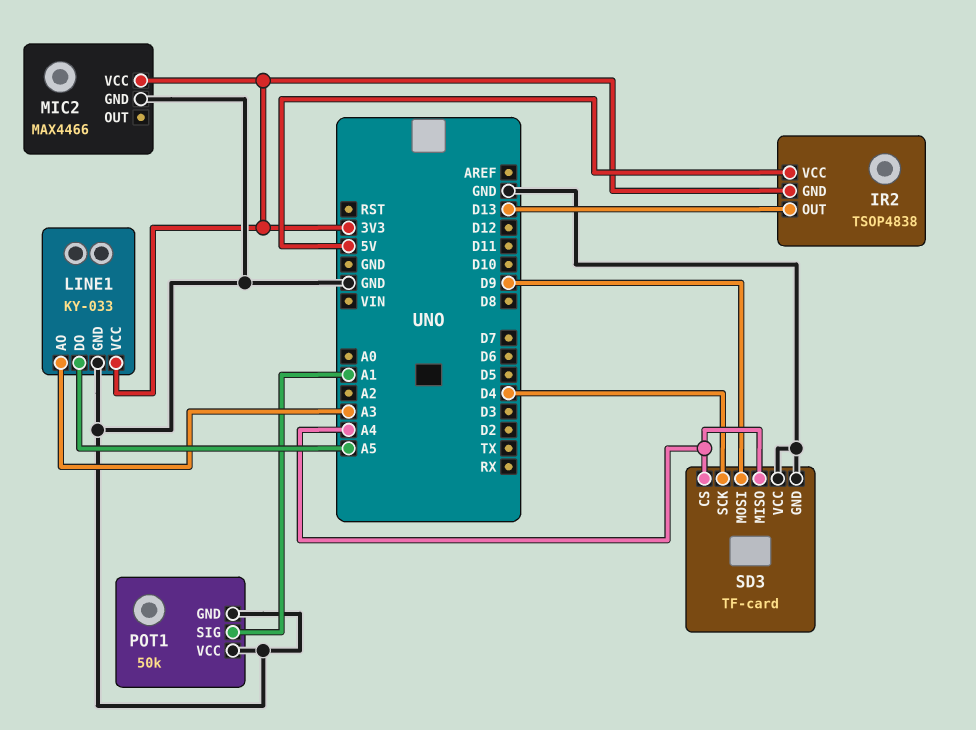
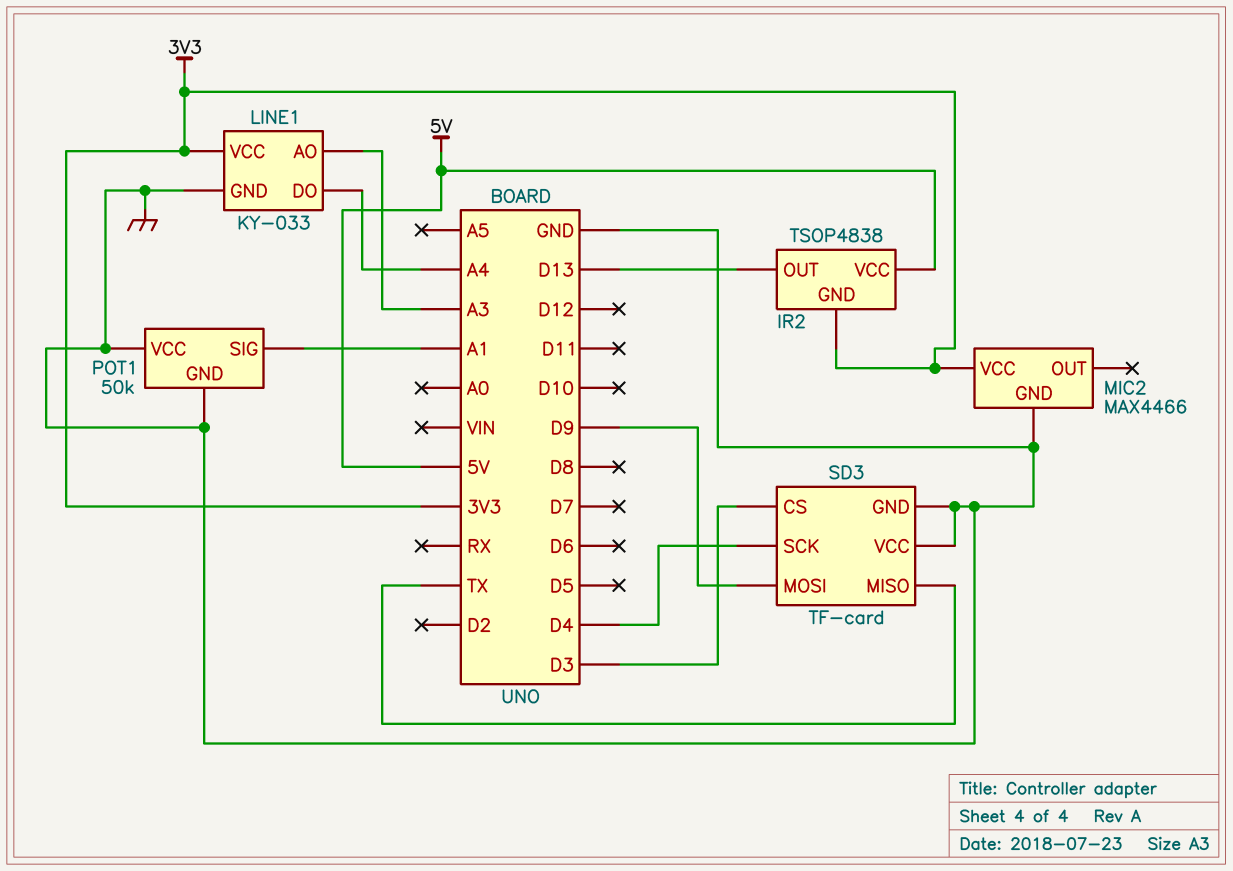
LINE1 pin DO: A5 -> A4
SD3 pin CS: A4 -> D3
SD3 pin MISO: A4 -> TX

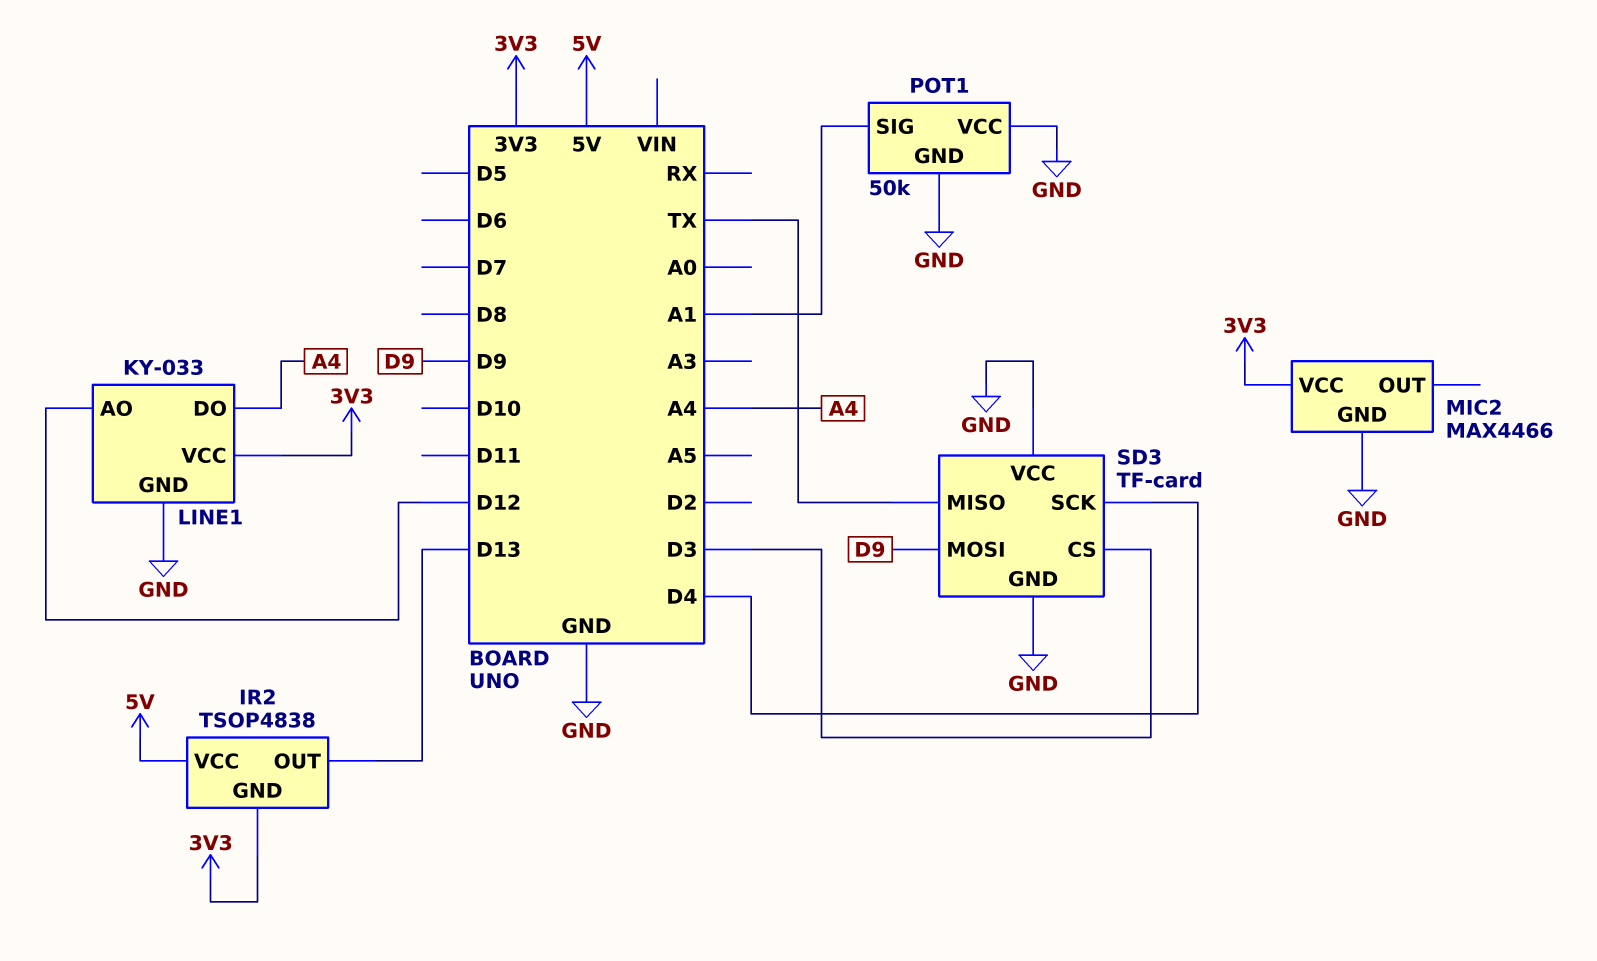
LINE1 pin AO: A3 -> D12

